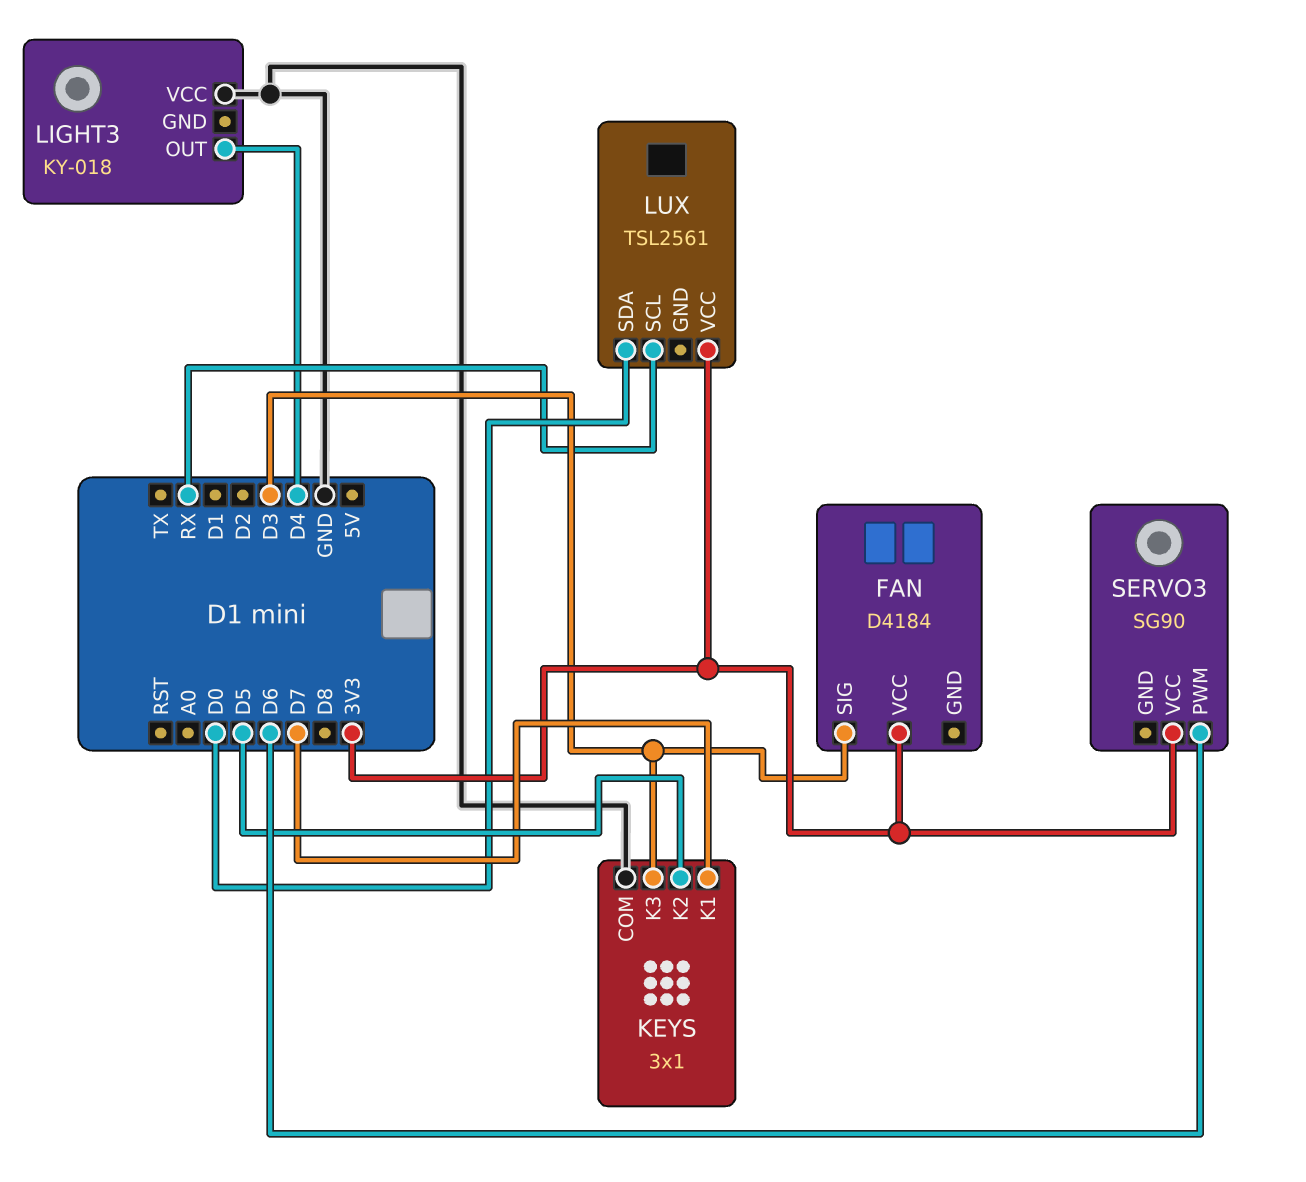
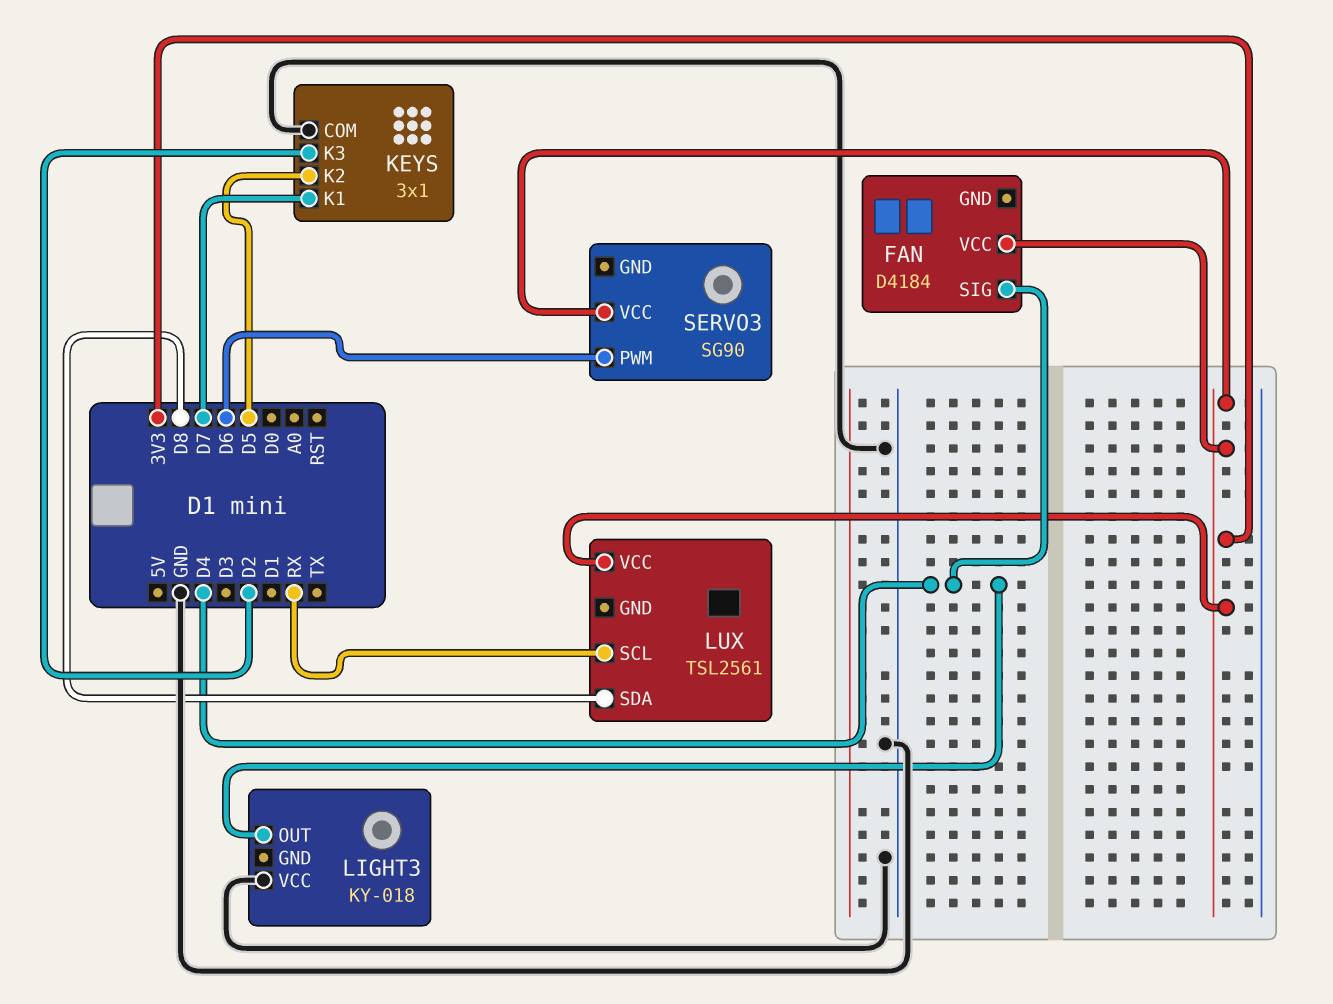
FAN pin SIG: D3 -> D4
KEYS pin K3: D3 -> D2
LUX pin SDA: D0 -> D8

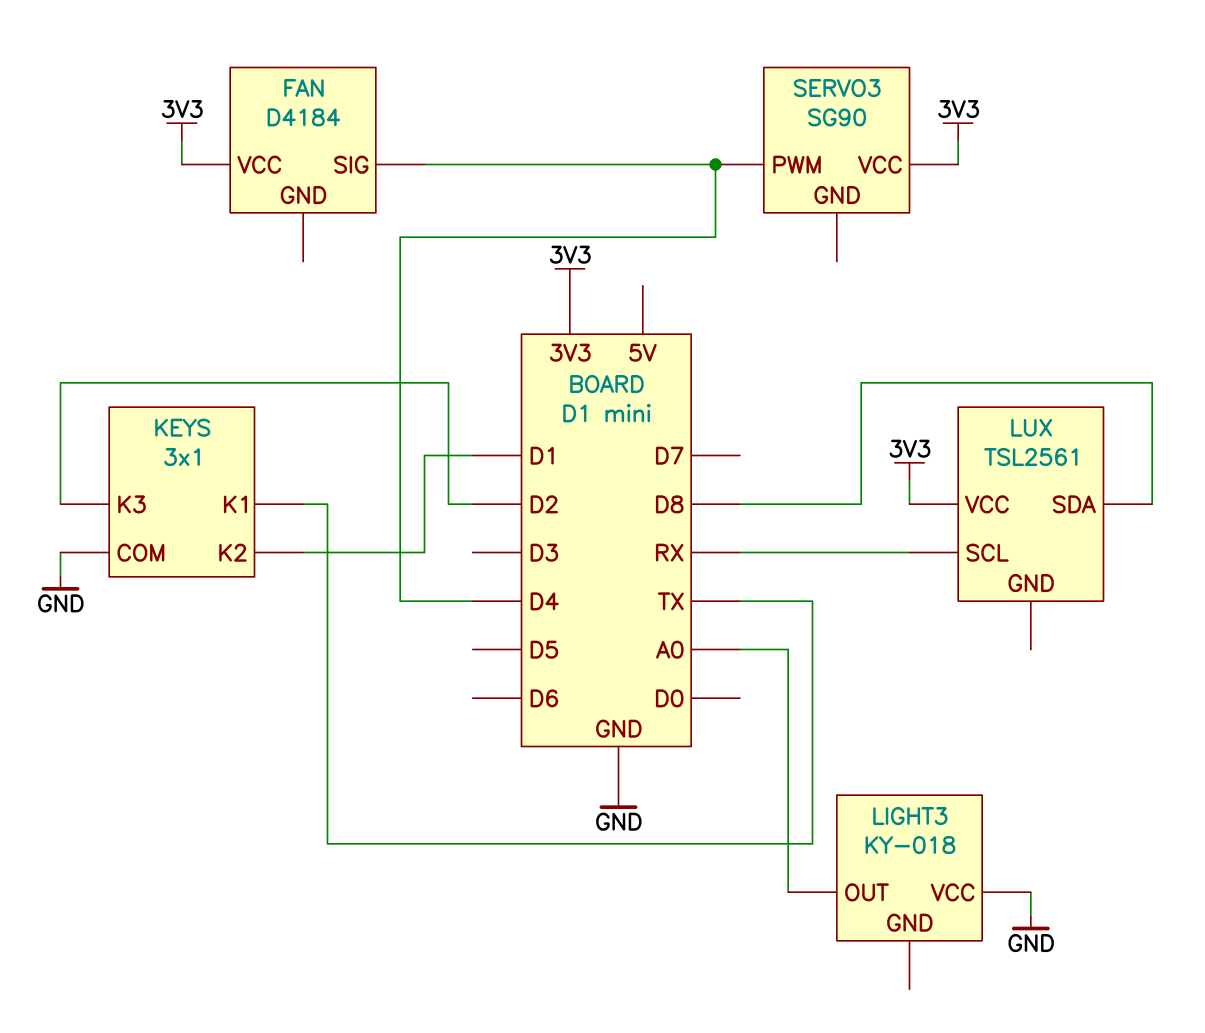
KEYS pin K1: D7 -> TX
KEYS pin K2: D5 -> D1
LIGHT3 pin OUT: D4 -> A0
SERVO3 pin PWM: D6 -> D4

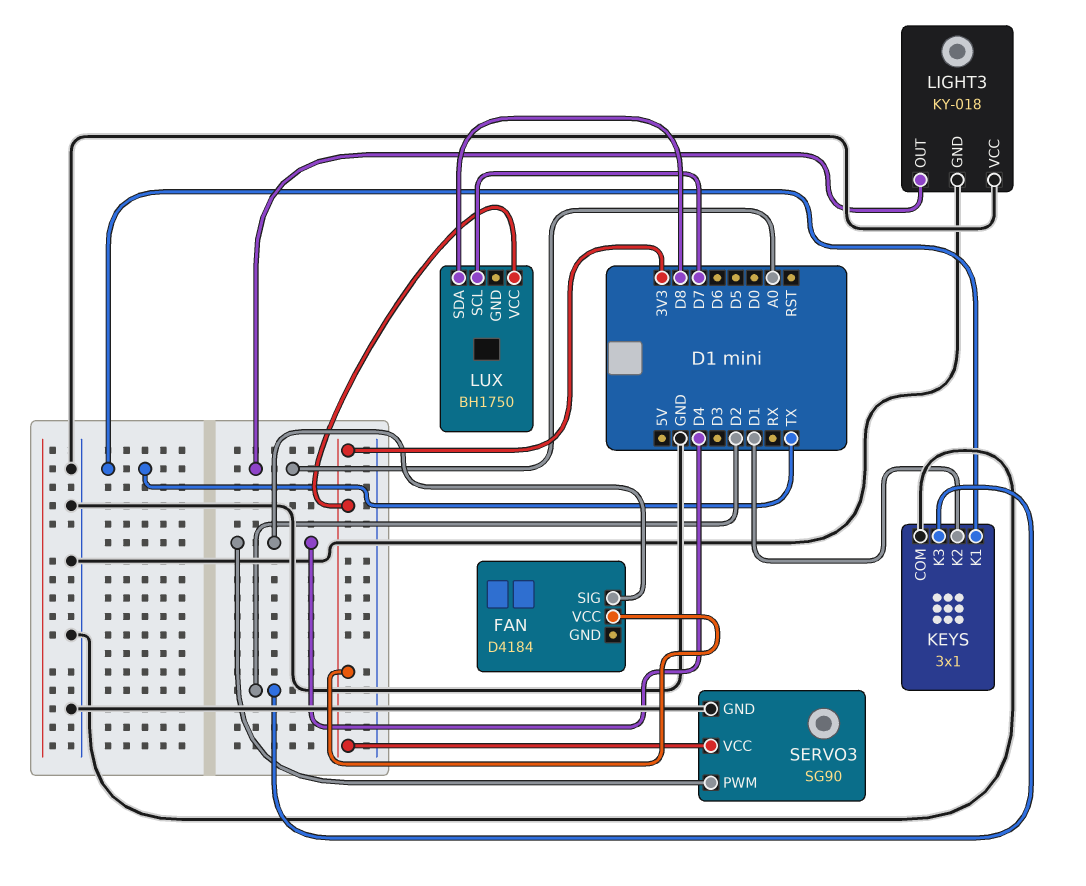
LIGHT3 pin GND: none -> GND
LUX: TSL2561 -> BH1750
LUX pin SCL: RX -> D7
SERVO3 pin GND: none -> GND

